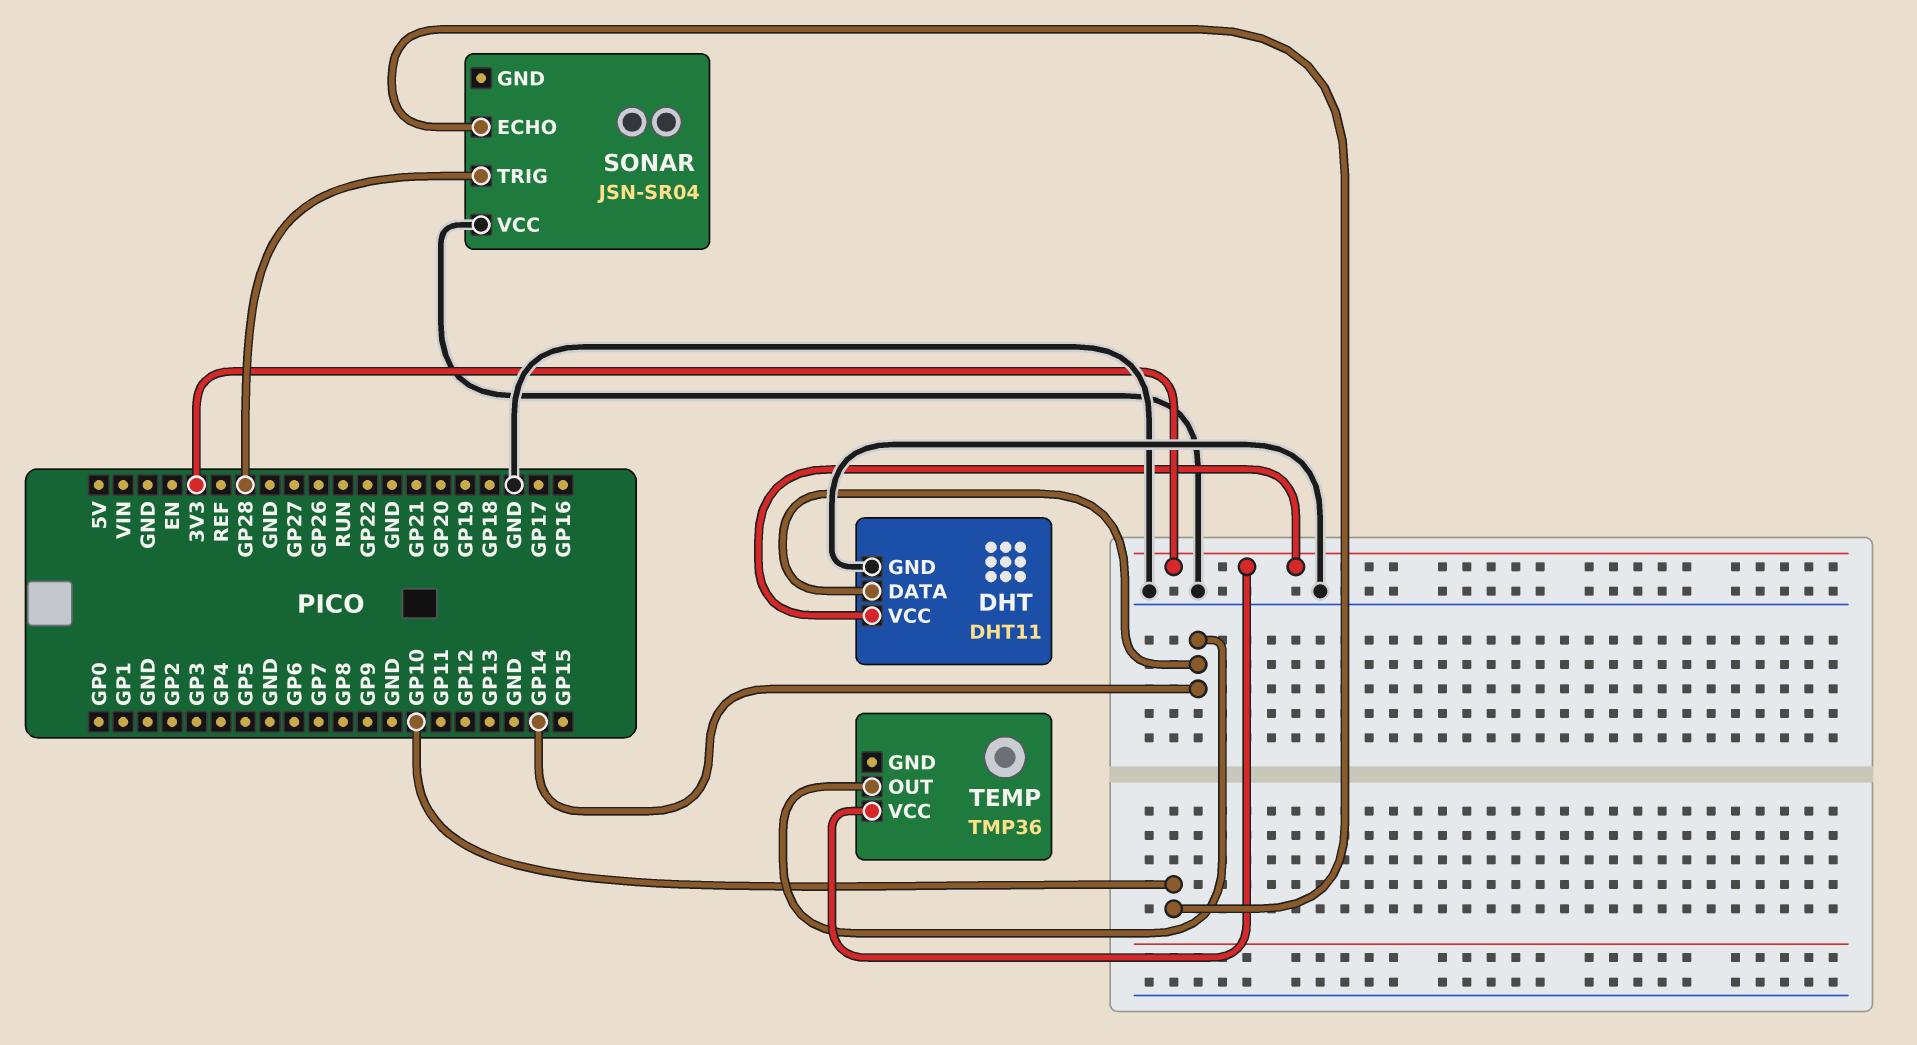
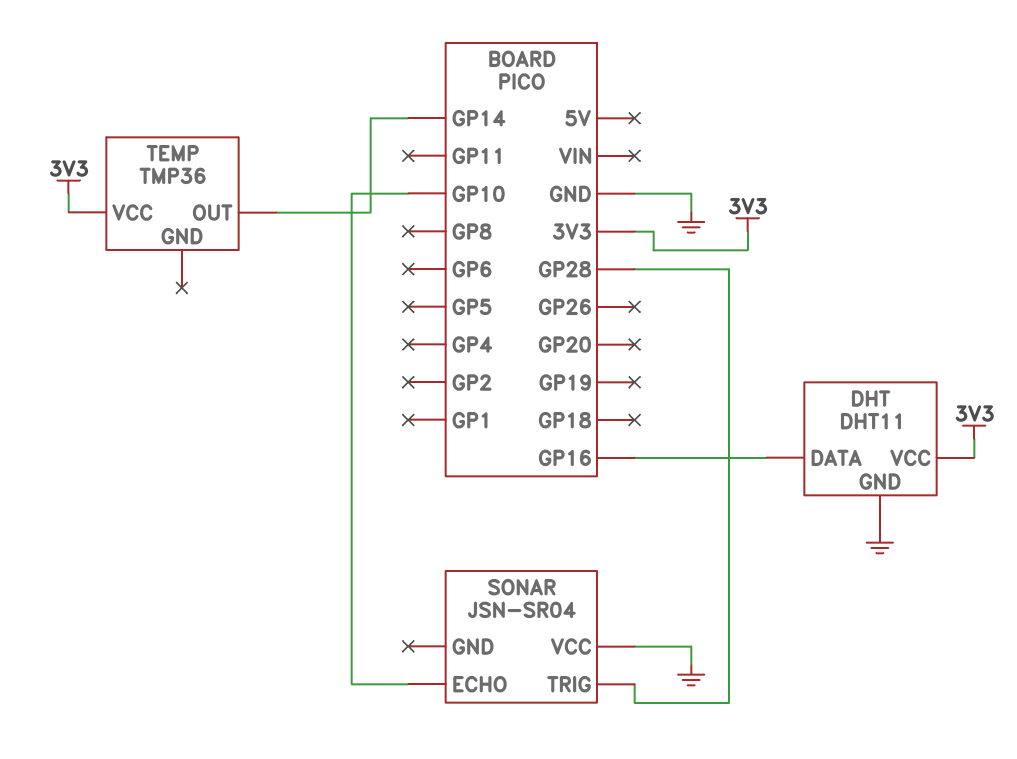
DHT pin DATA: GP14 -> GP16

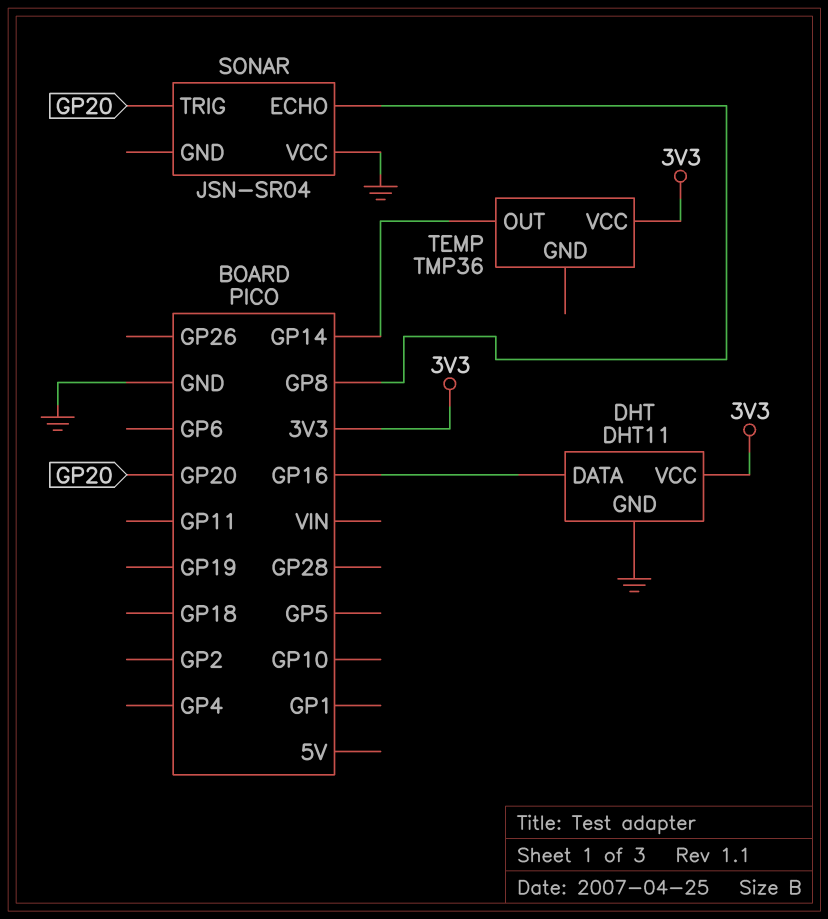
SONAR pin ECHO: GP10 -> GP8
SONAR pin TRIG: GP28 -> GP20

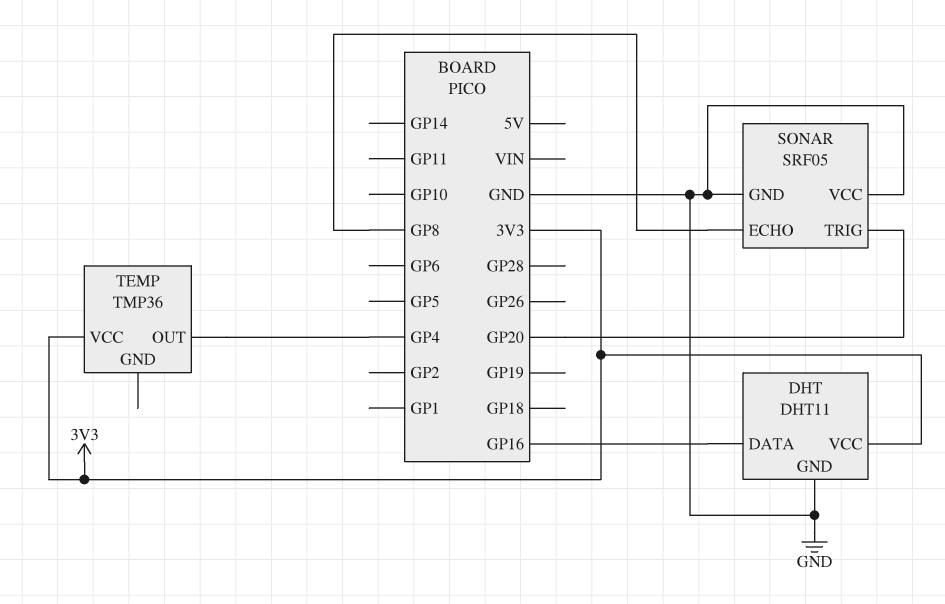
SONAR: JSN-SR04 -> SRF05
SONAR pin GND: none -> GND
TEMP pin OUT: GP14 -> GP4

